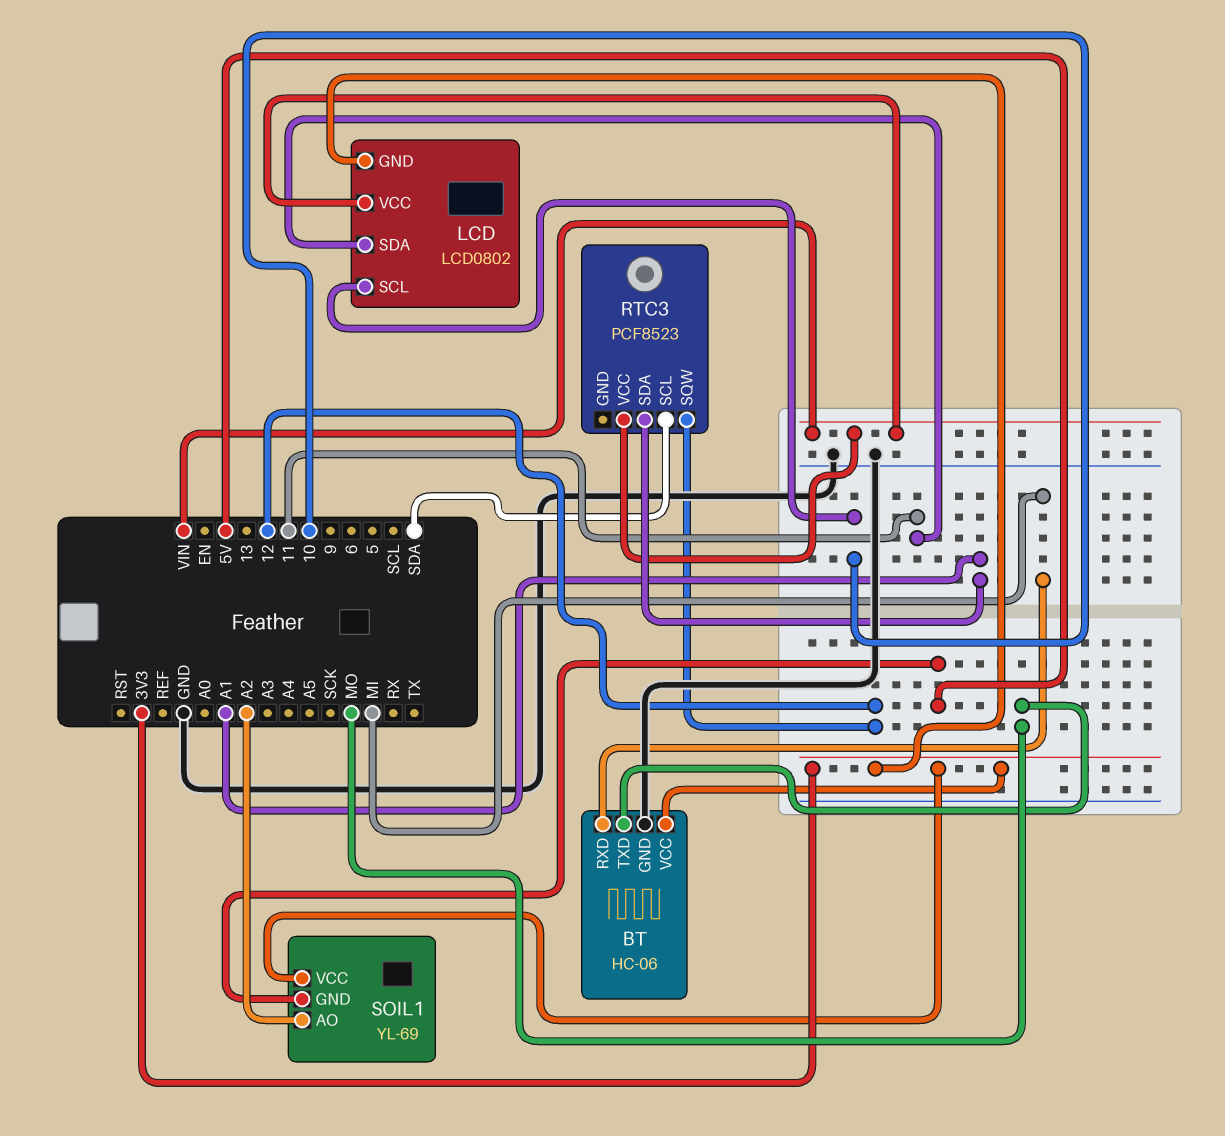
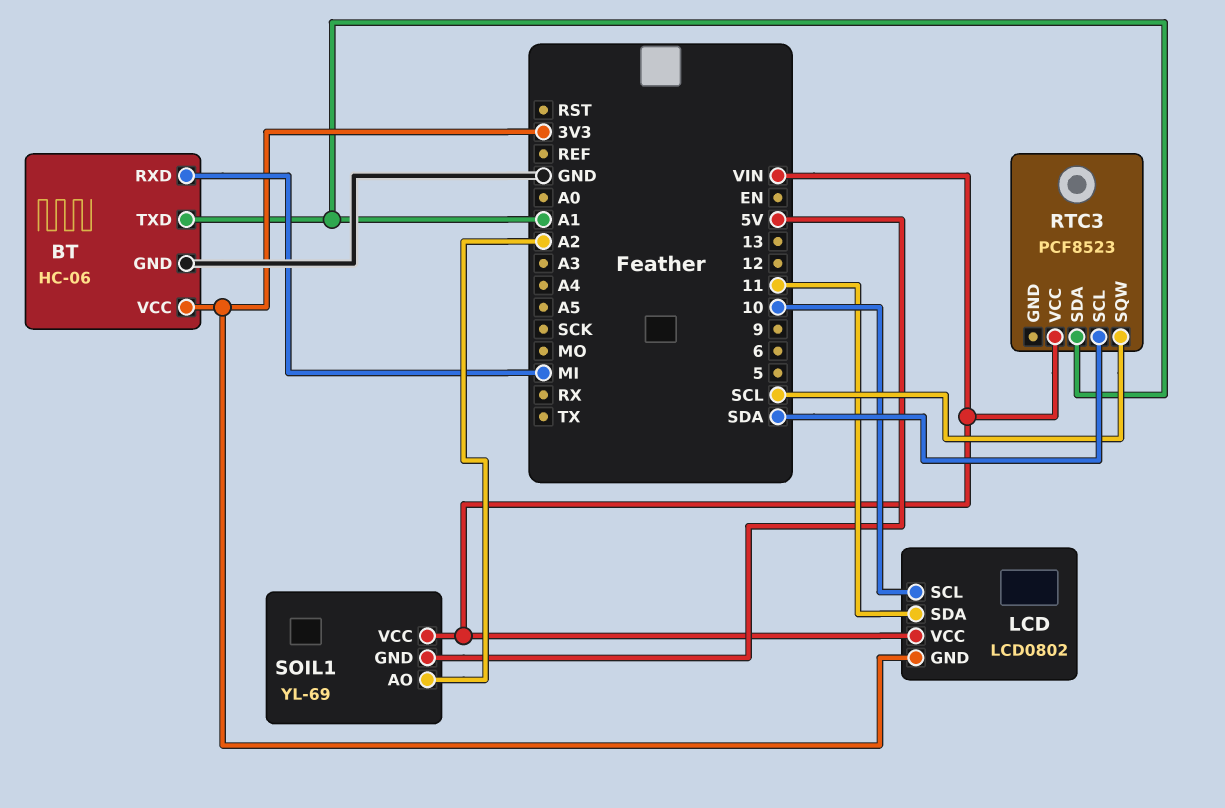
BT pin TXD: MO -> A1
RTC3 pin SQW: 12 -> SCL
SOIL1 pin VCC: 3V3 -> VIN

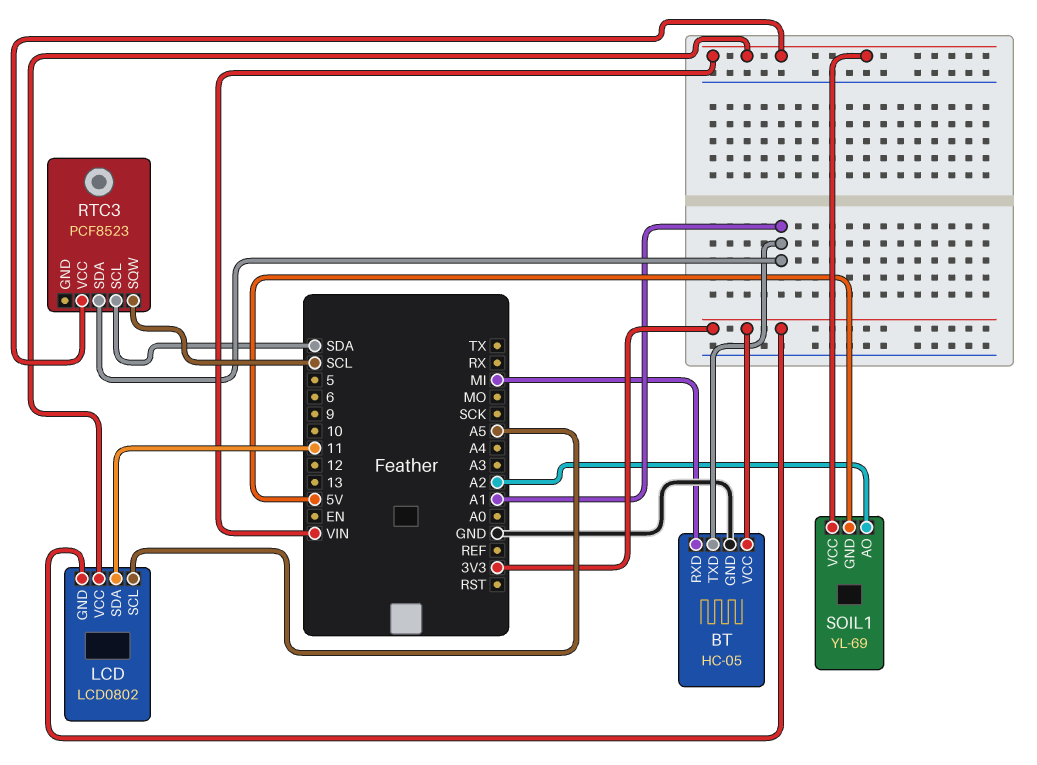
BT: HC-06 -> HC-05
LCD pin SCL: 10 -> A5

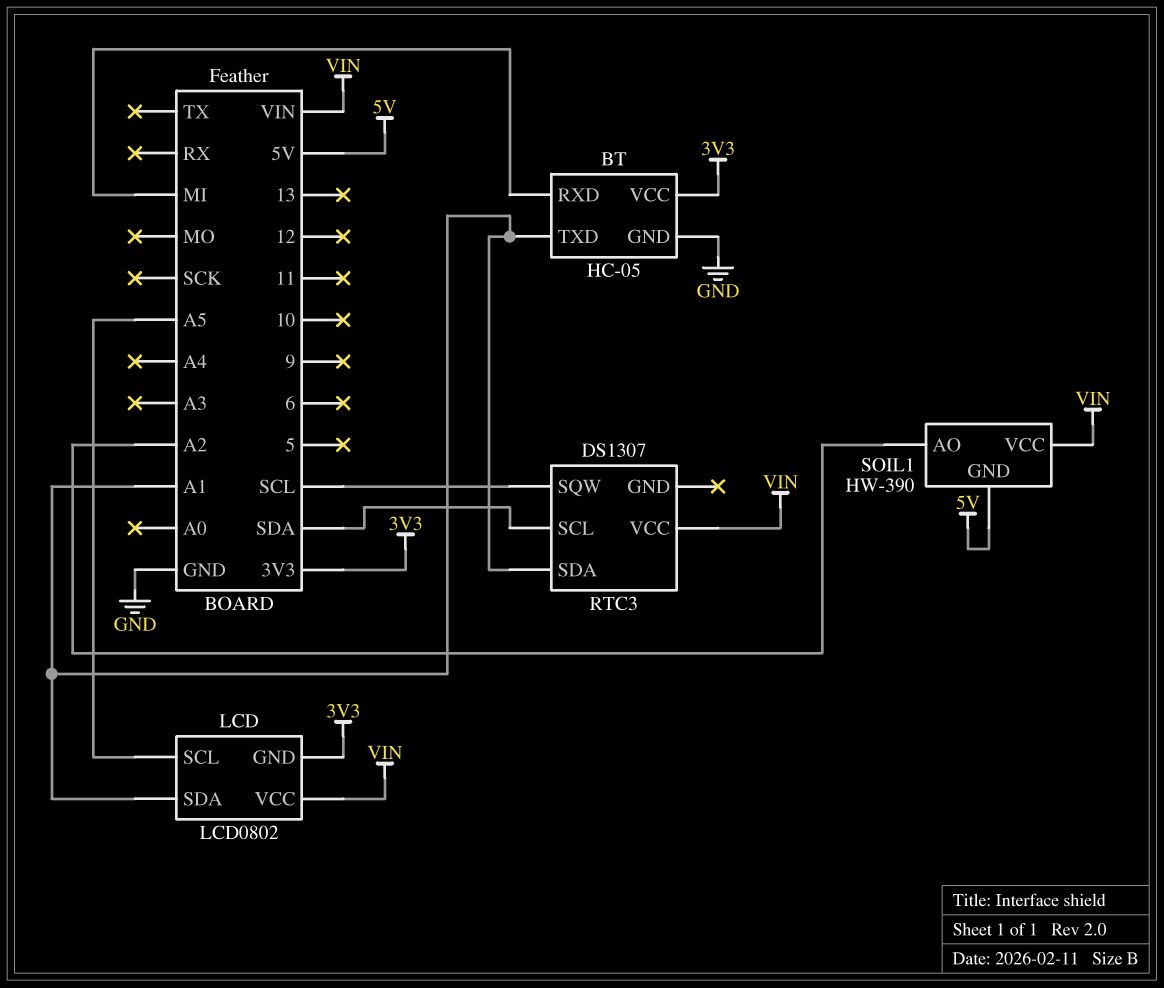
LCD pin SDA: 11 -> A1
RTC3: PCF8523 -> DS1307
SOIL1: YL-69 -> HW-390

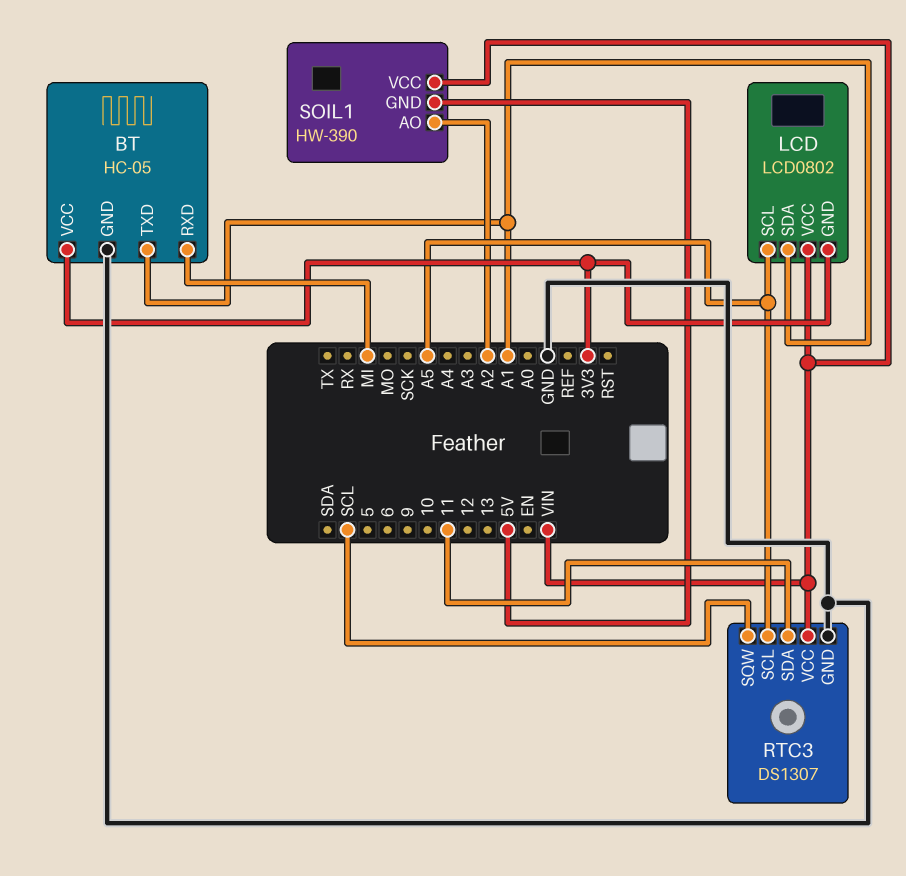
RTC3 pin GND: none -> GND
RTC3 pin SCL: SDA -> A5
RTC3 pin SDA: A1 -> 11

